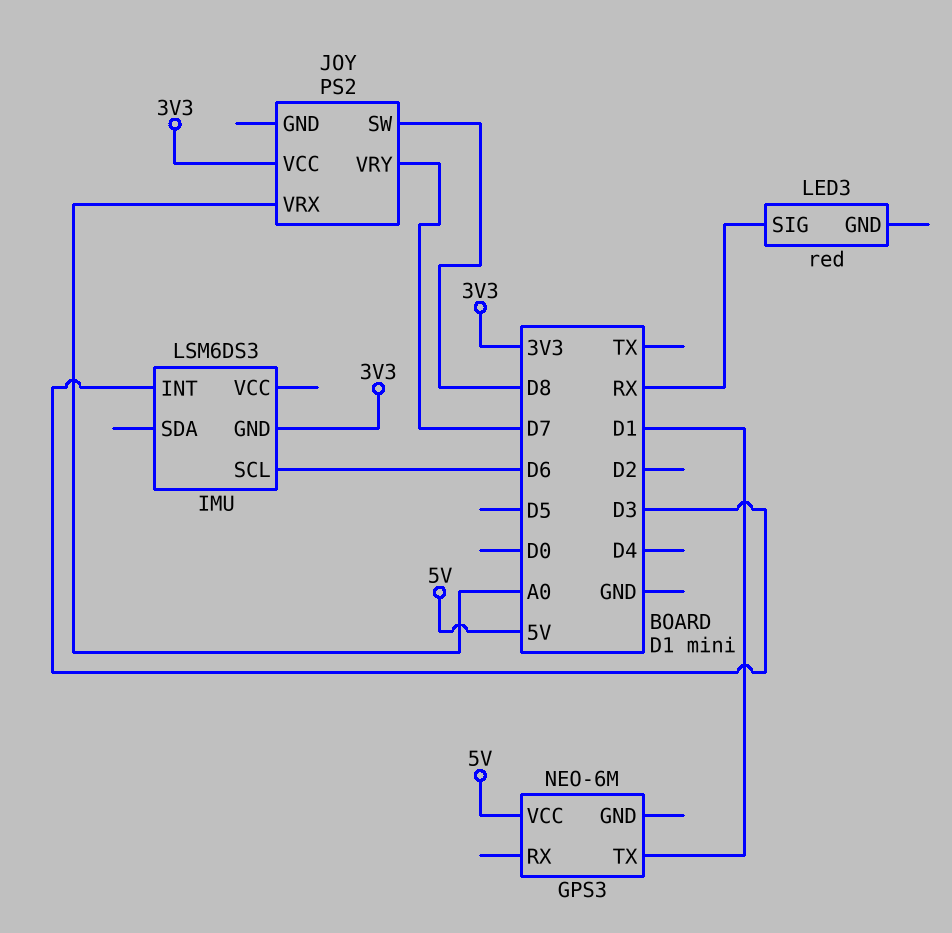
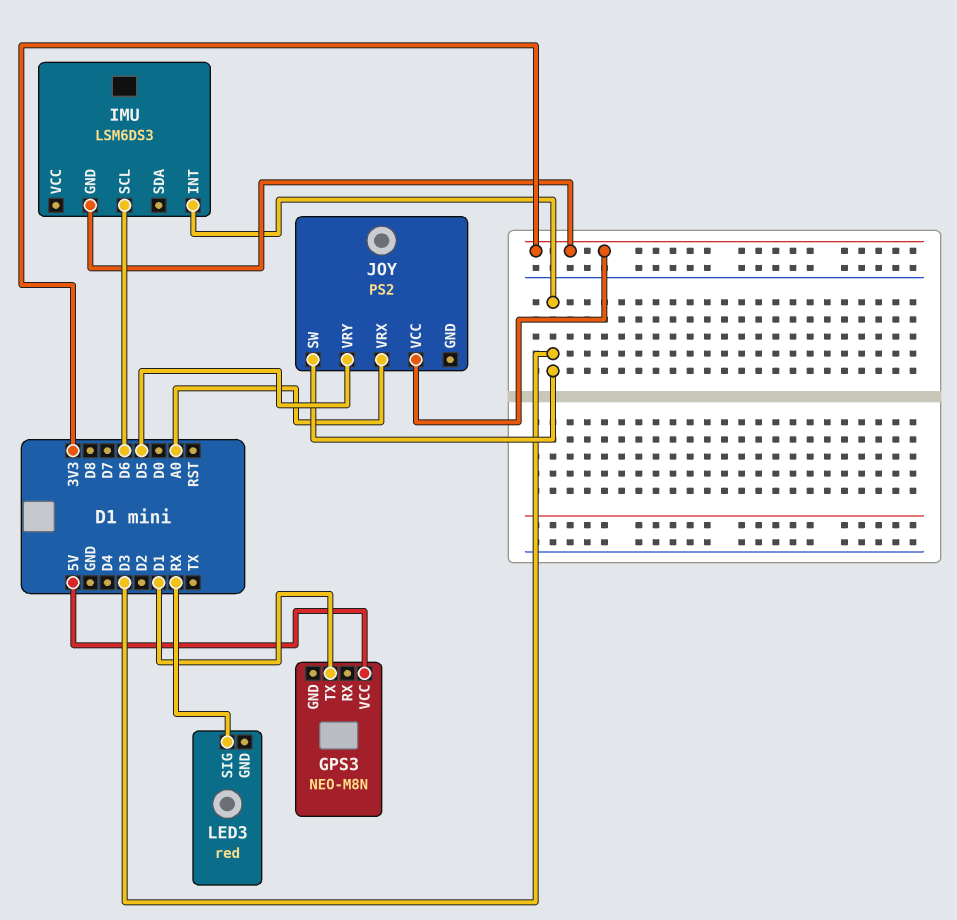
GPS3: NEO-6M -> NEO-M8N
JOY pin SW: D8 -> D3
JOY pin VRY: D7 -> D5

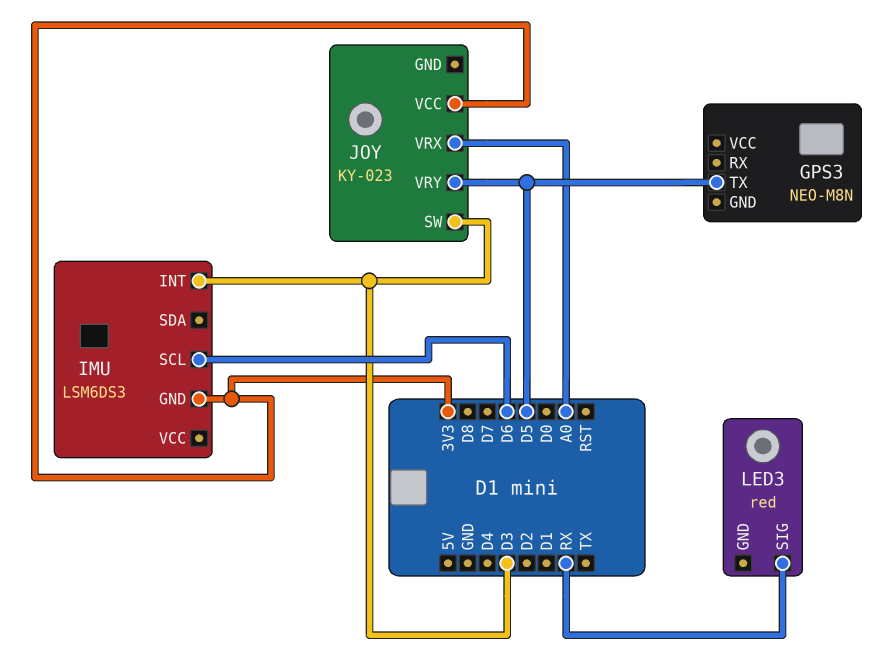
GPS3 pin TX: D1 -> D5
GPS3 pin VCC: 5V -> none
JOY: PS2 -> KY-023

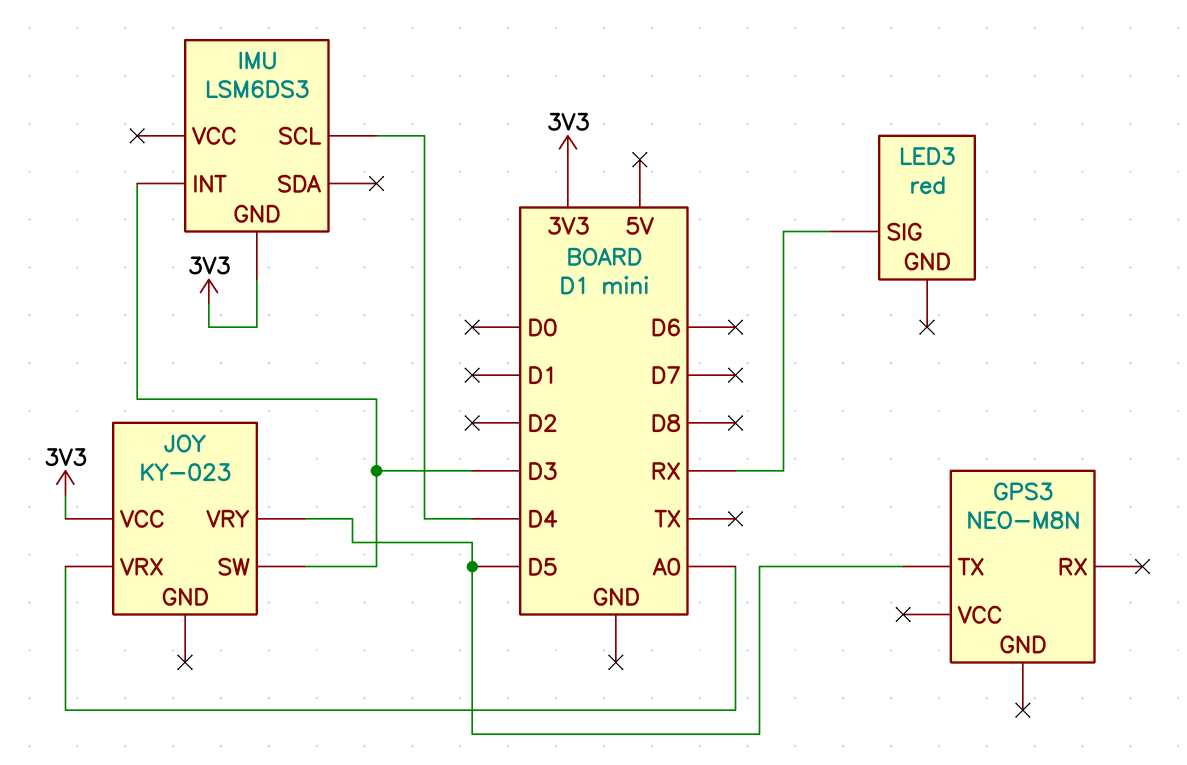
IMU pin SCL: D6 -> D4

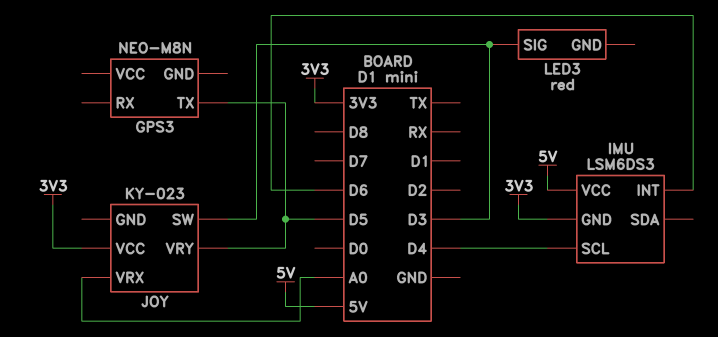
IMU pin INT: D3 -> D6
IMU pin VCC: none -> 5V
LED3 pin SIG: RX -> D3

